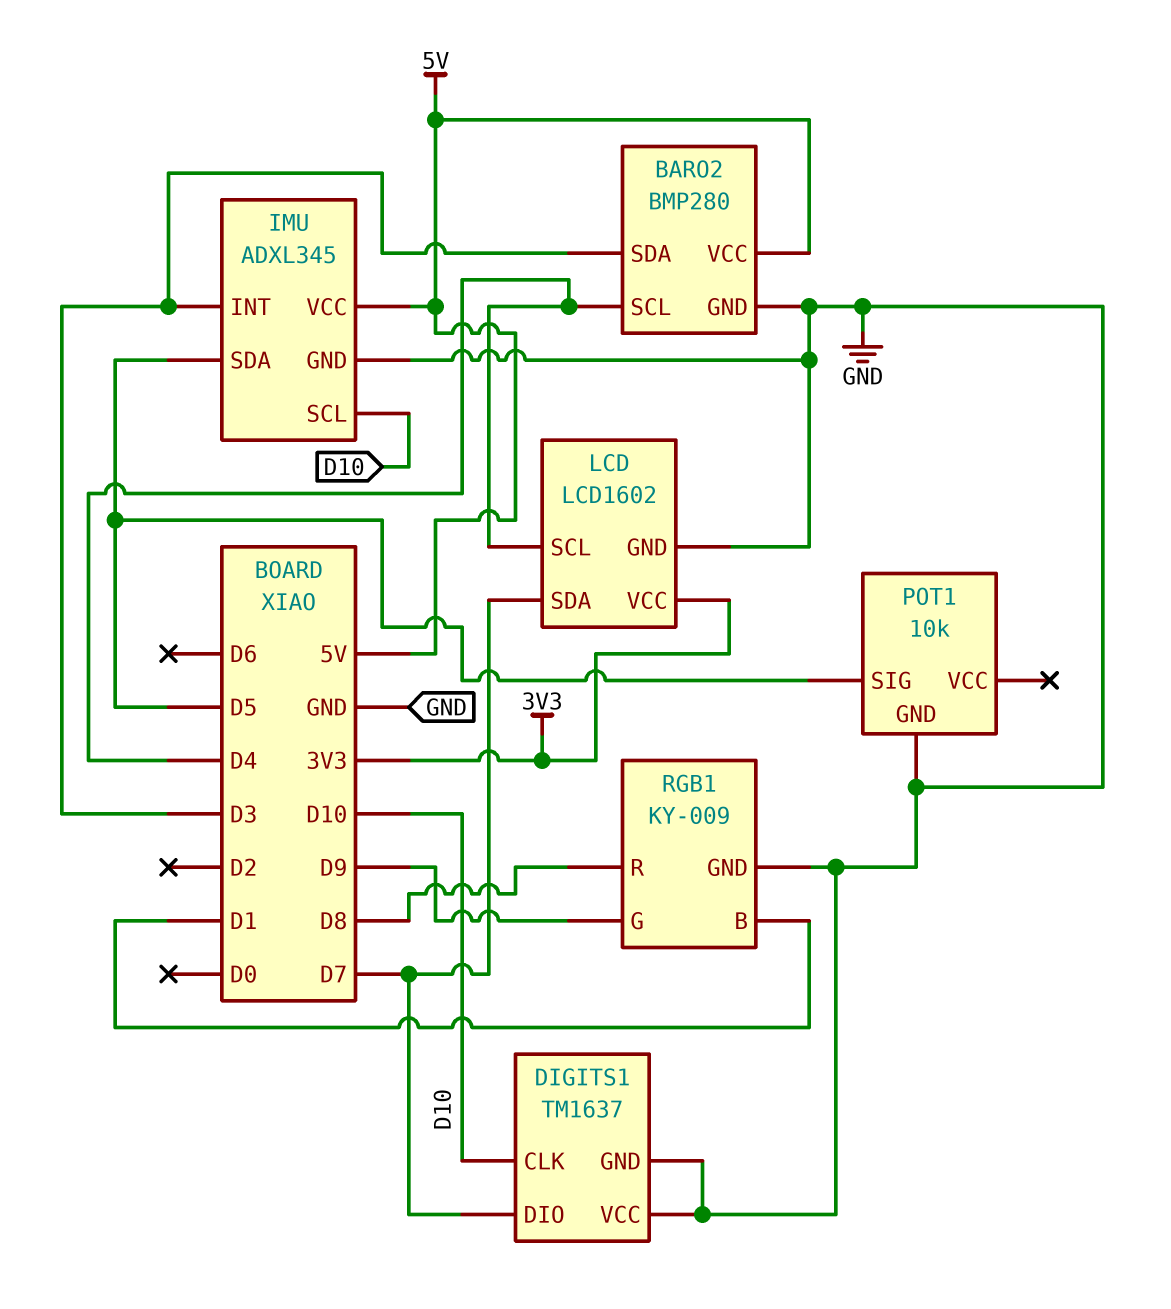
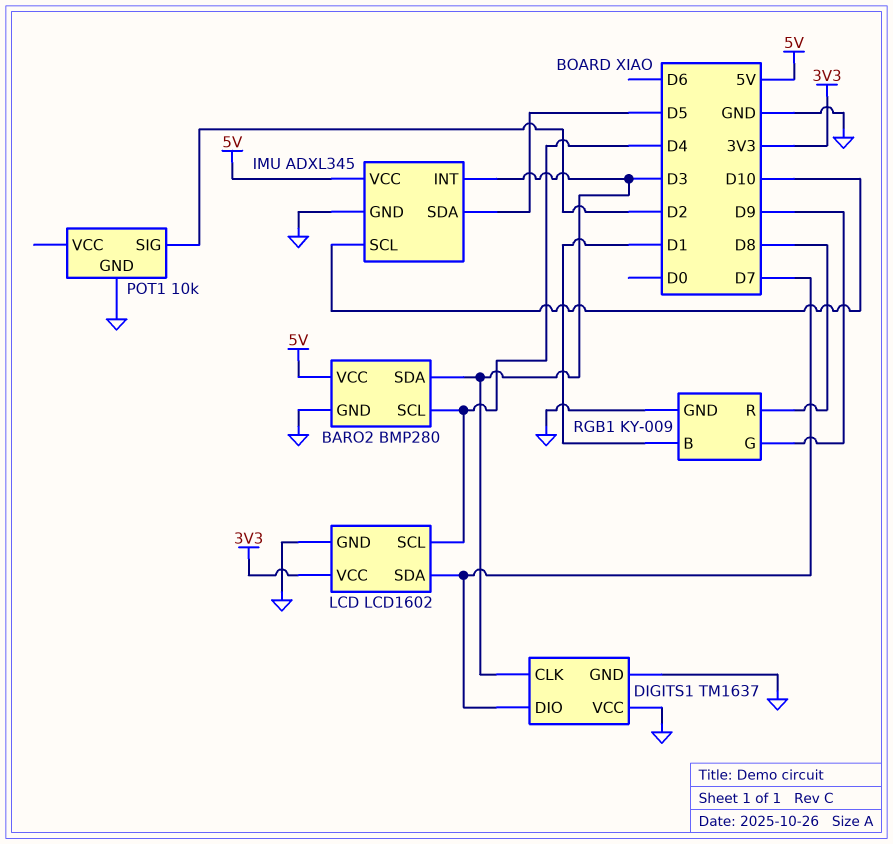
DIGITS1 pin CLK: D10 -> D3
POT1 pin SIG: D5 -> D2

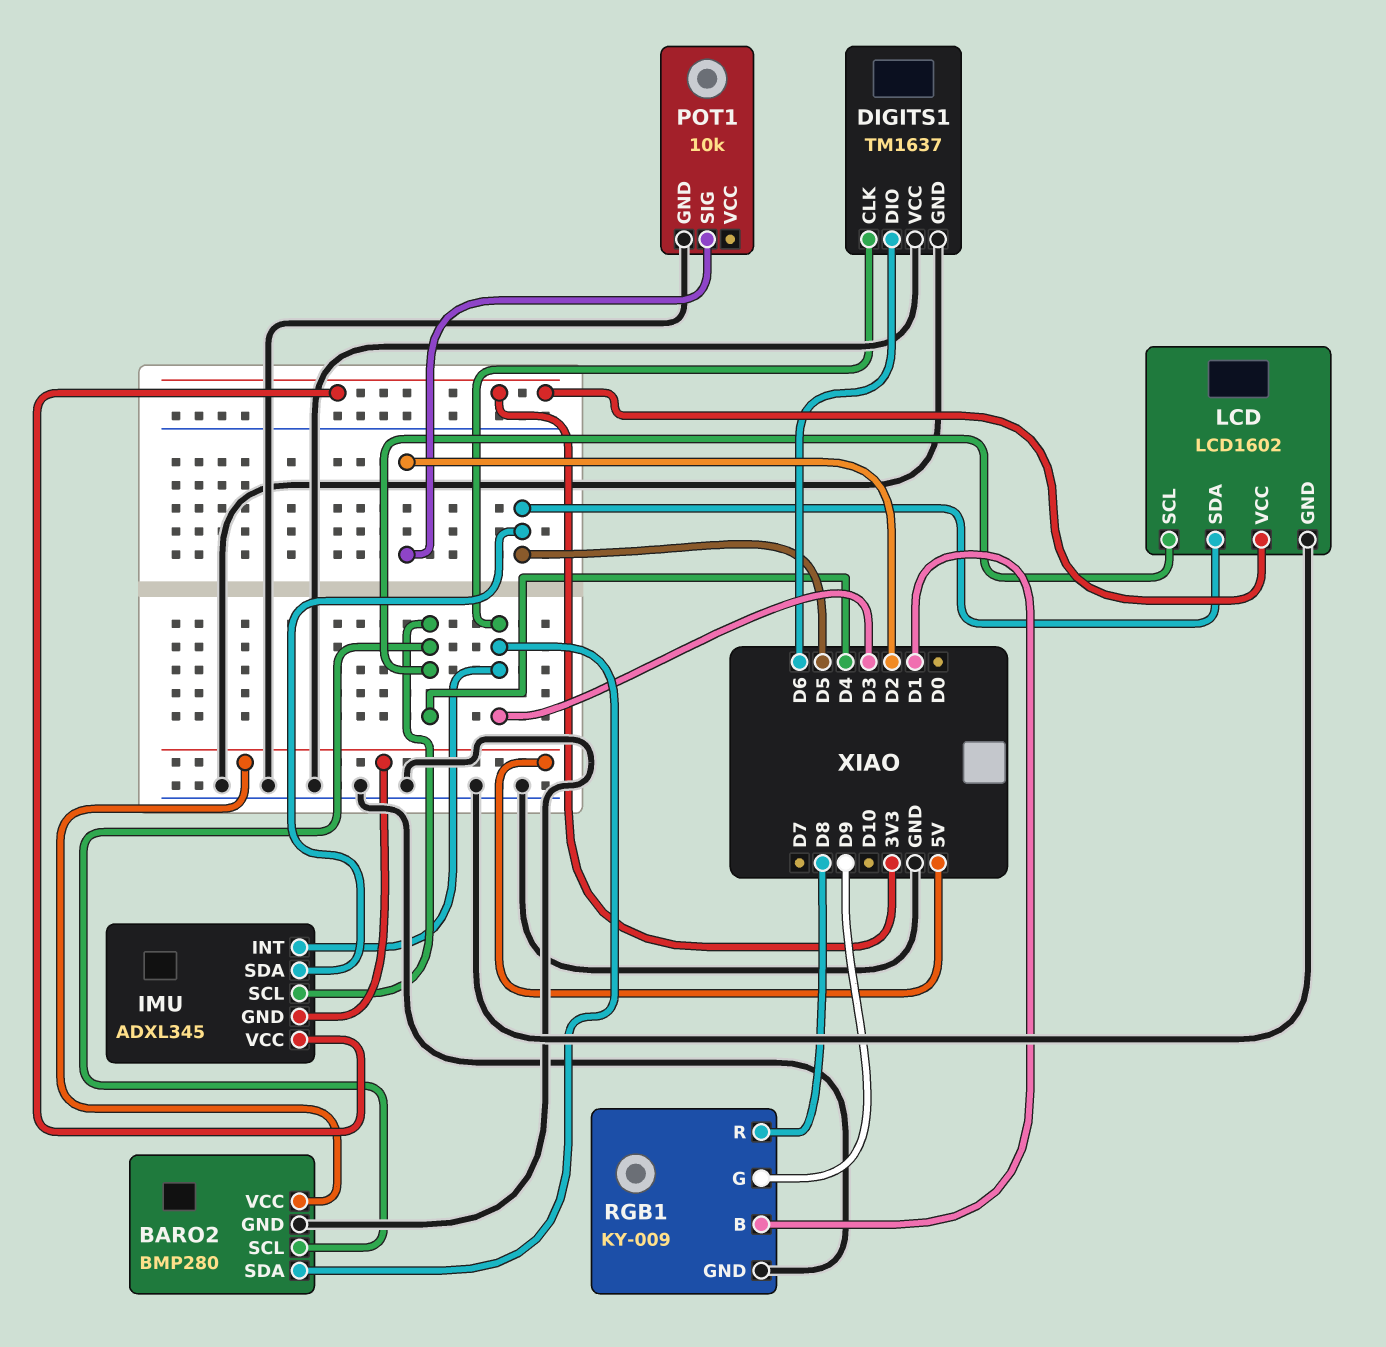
DIGITS1 pin DIO: D7 -> D6
IMU pin GND: GND -> 5V
IMU pin SCL: D10 -> D4
IMU pin VCC: 5V -> 3V3
LCD pin SDA: D7 -> D5

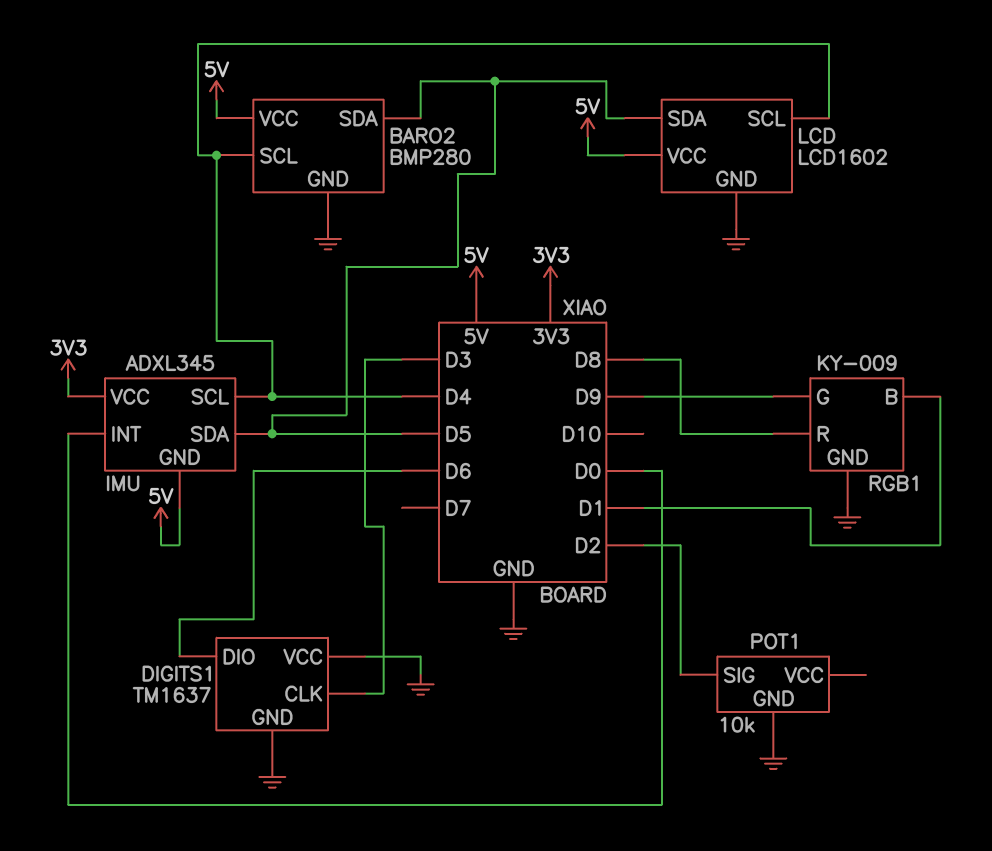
BARO2 pin SDA: D3 -> D5
IMU pin INT: D3 -> D0
LCD pin VCC: 3V3 -> 5V

